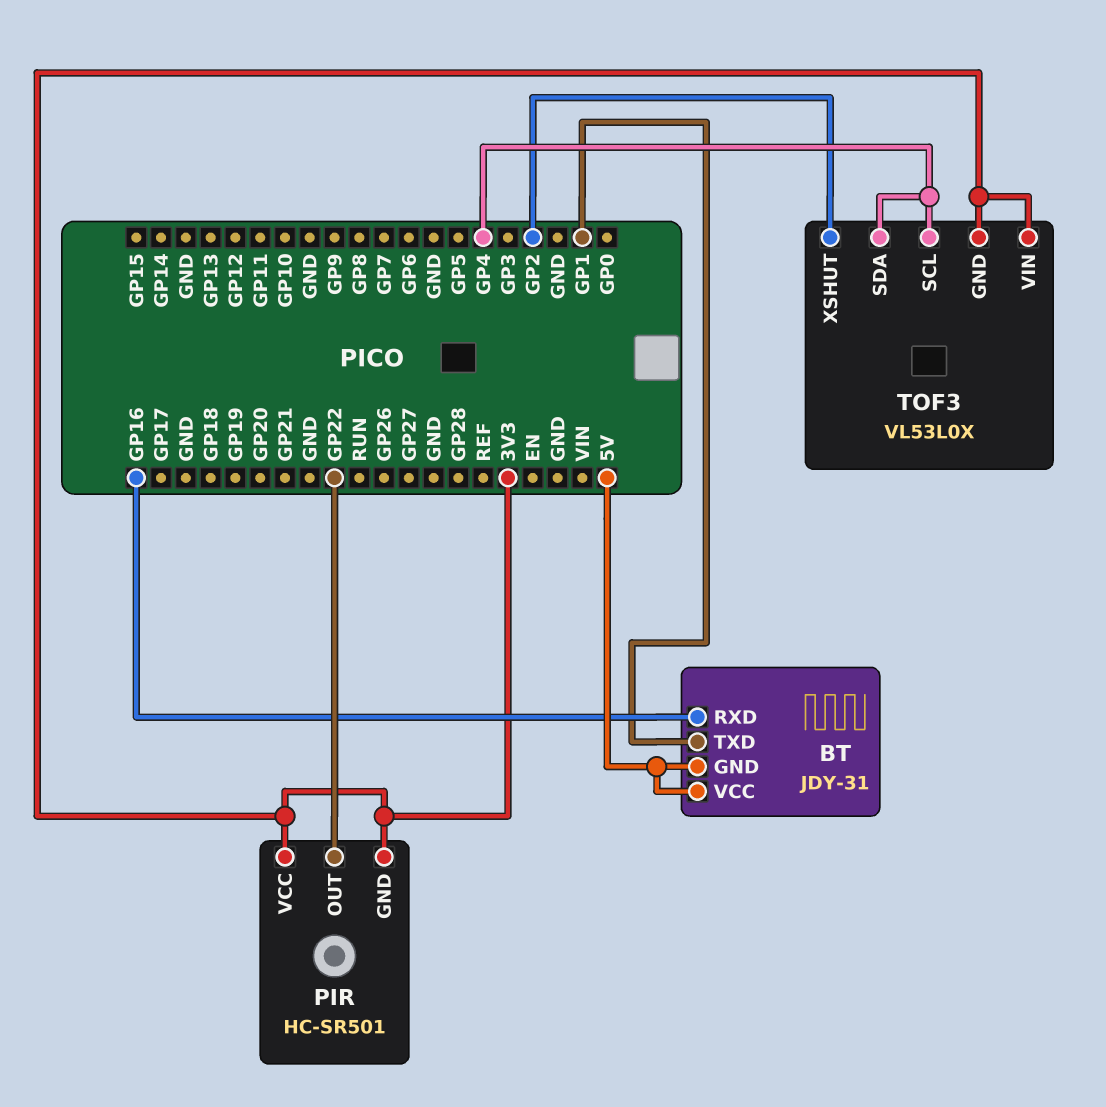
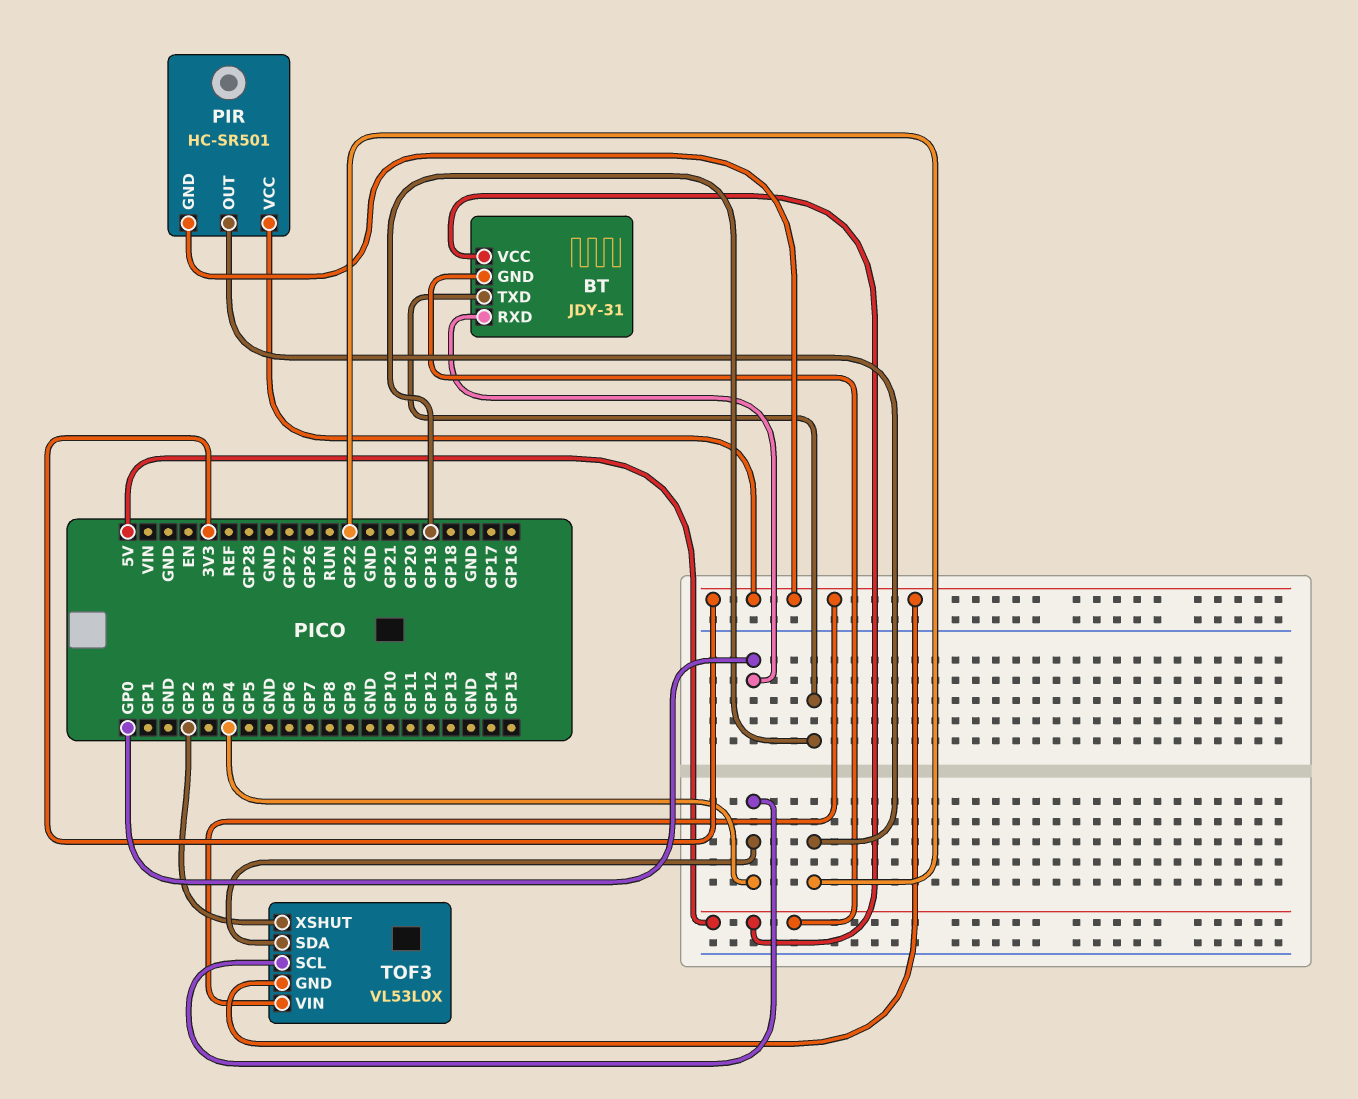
BT pin RXD: GP16 -> GP0
BT pin TXD: GP1 -> GP19

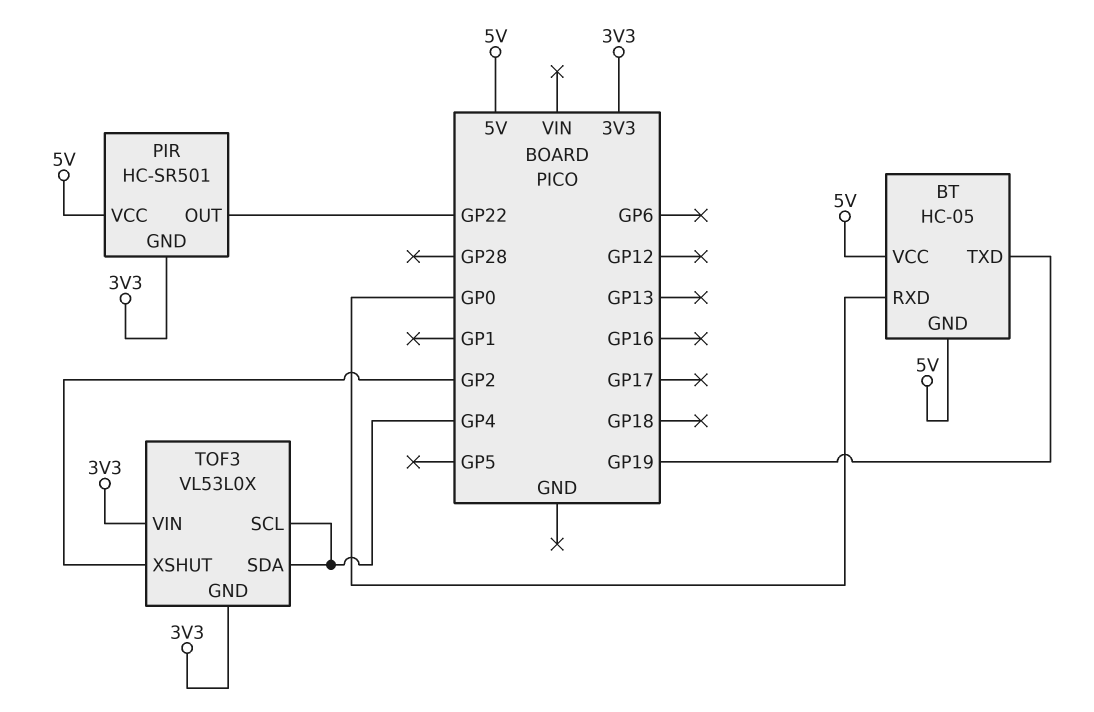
BT: JDY-31 -> HC-05
PIR pin VCC: 3V3 -> 5V

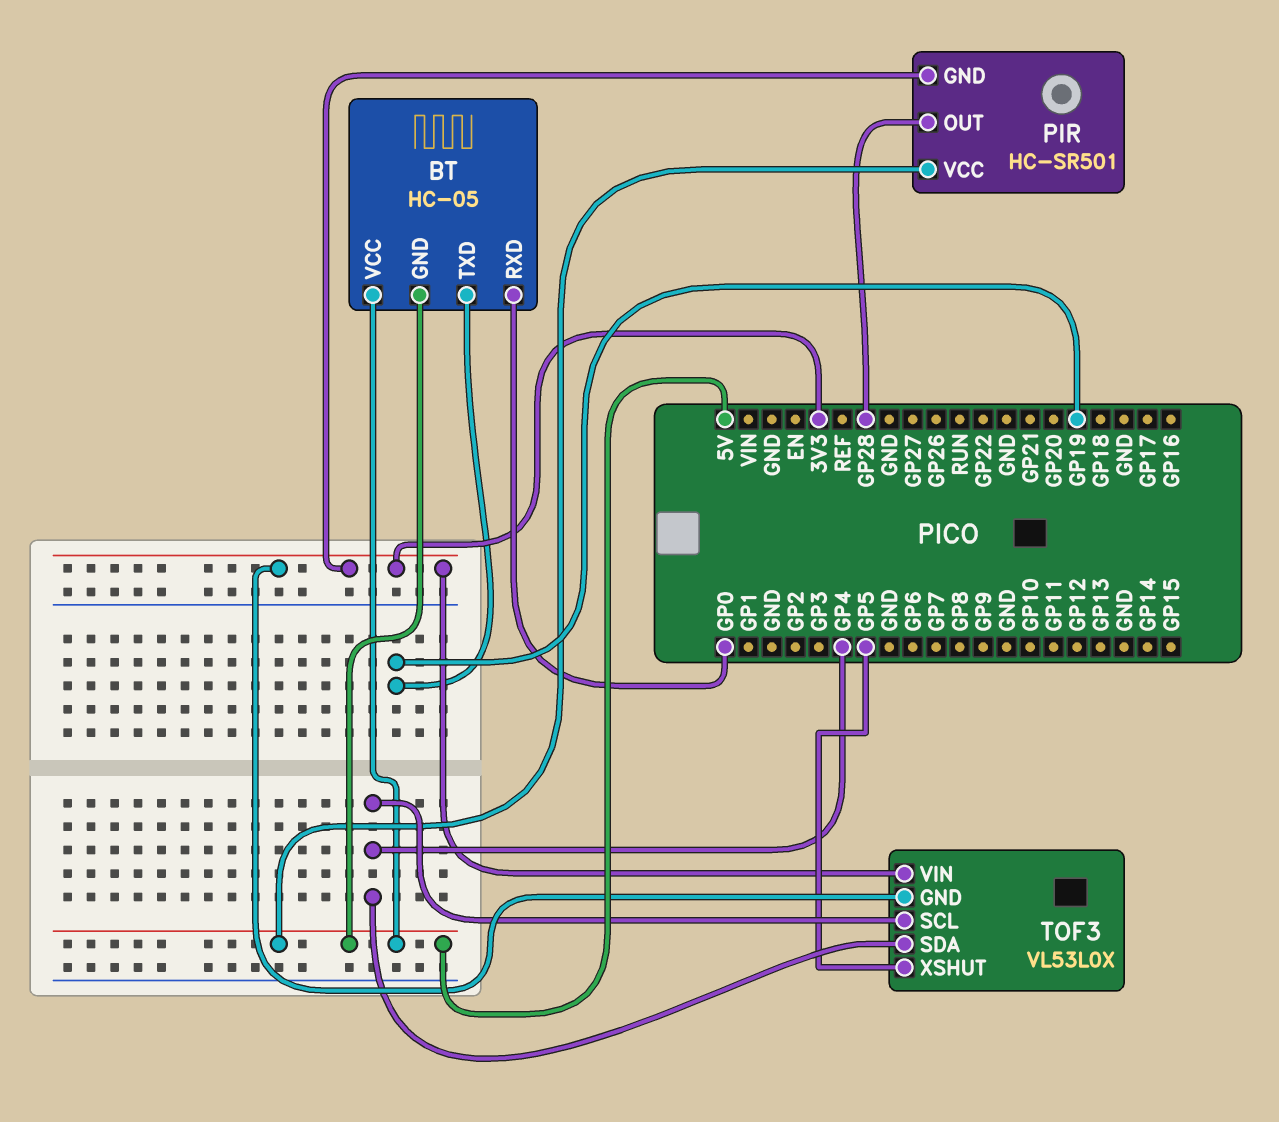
PIR pin OUT: GP22 -> GP28
TOF3 pin XSHUT: GP2 -> GP5

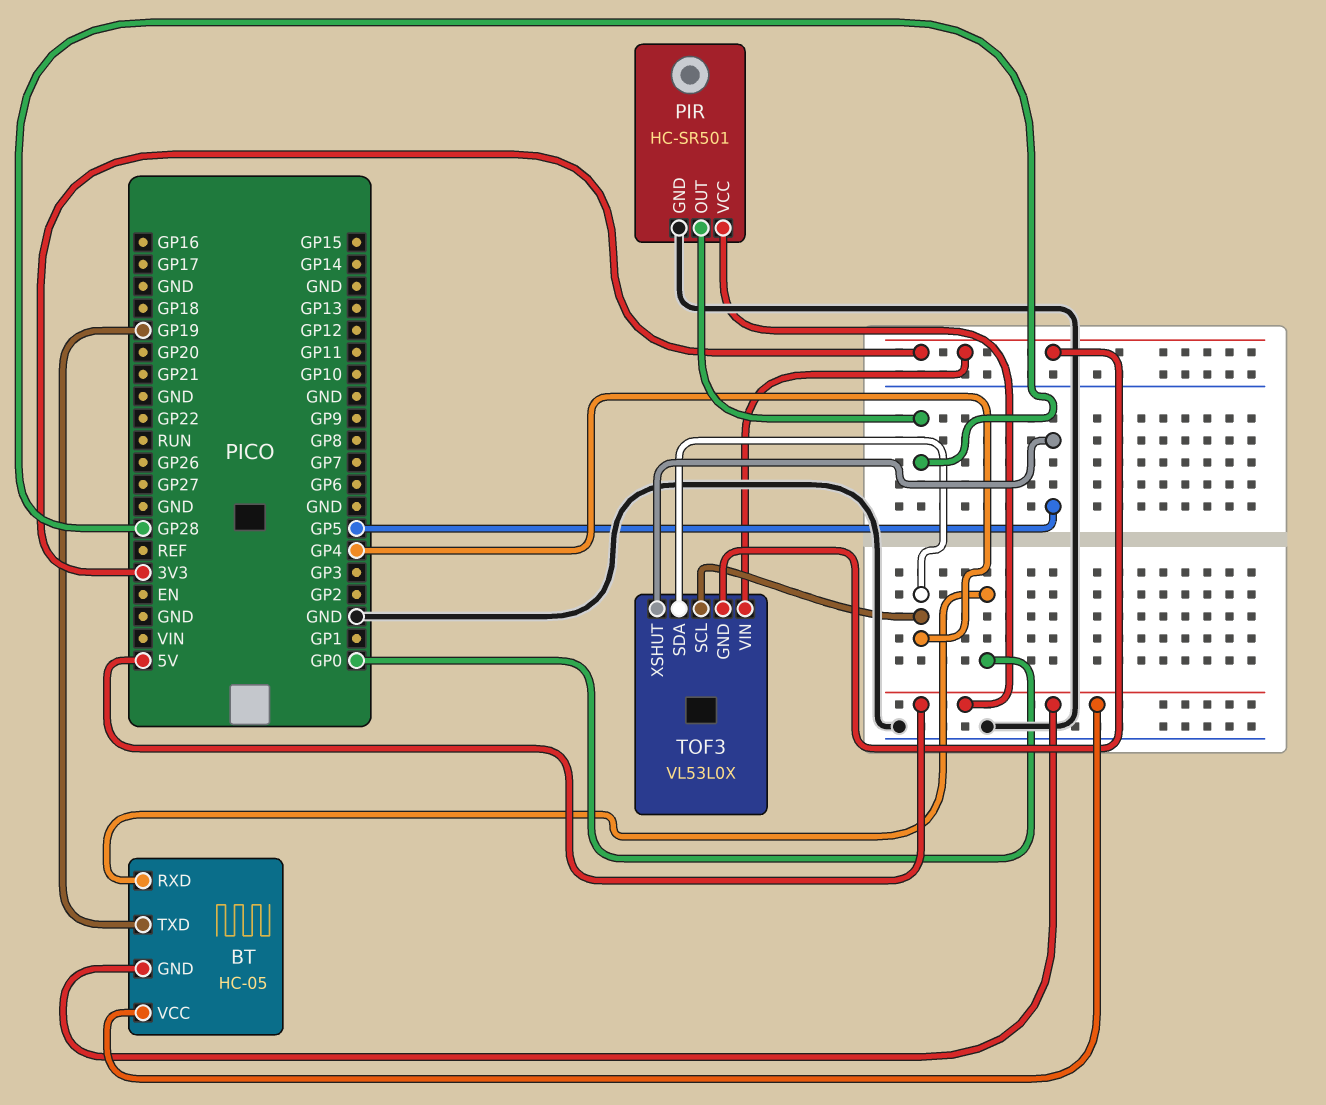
PIR pin GND: 3V3 -> GND

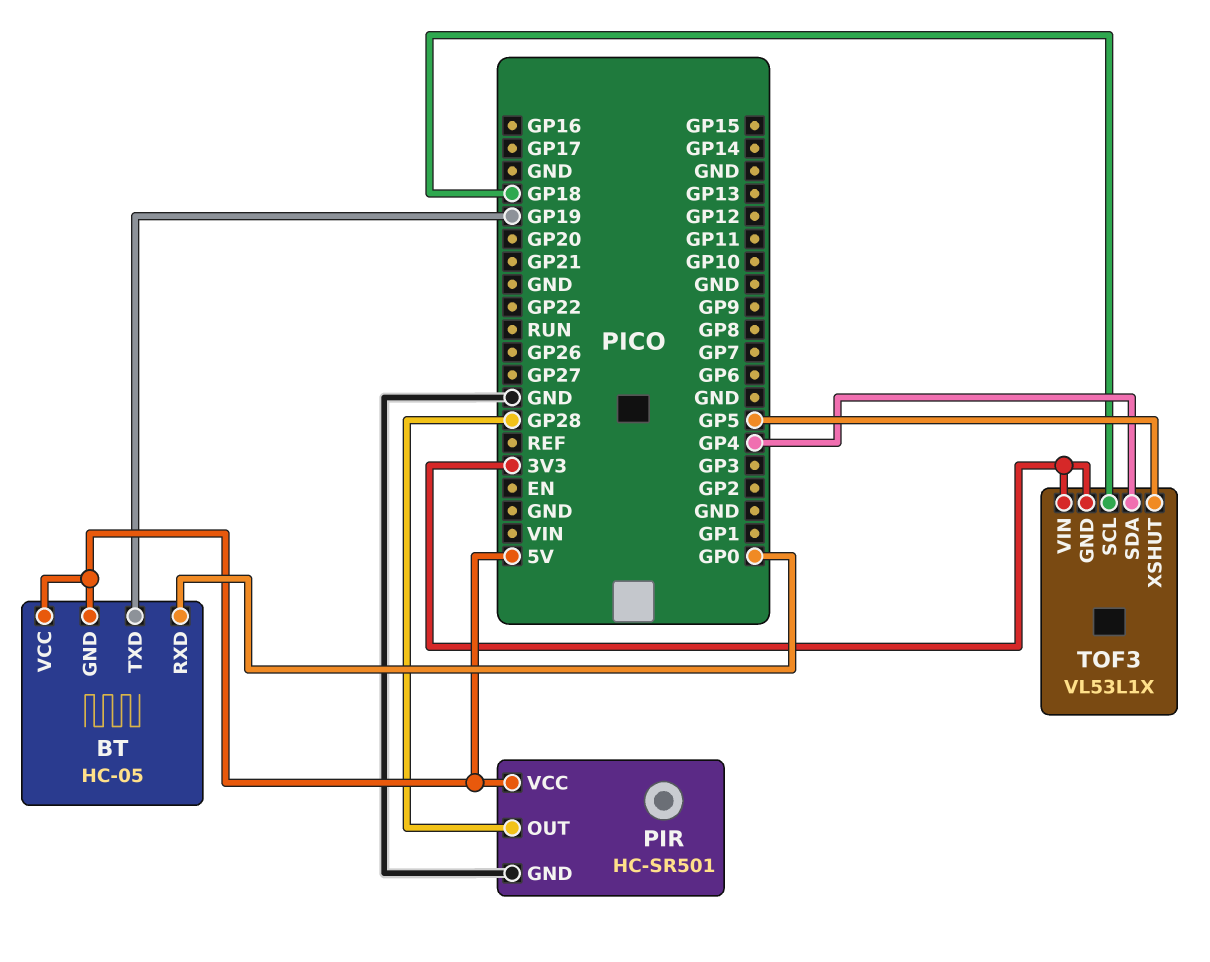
TOF3: VL53L0X -> VL53L1X
TOF3 pin SCL: GP4 -> GP18

